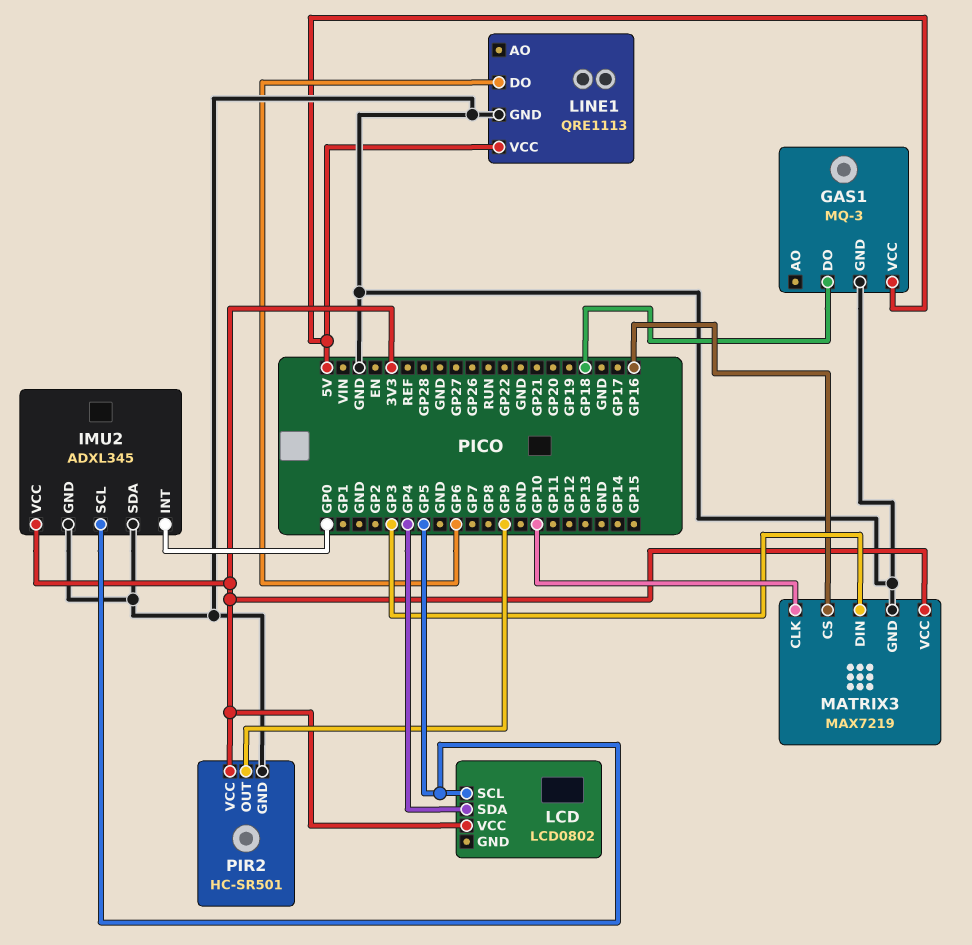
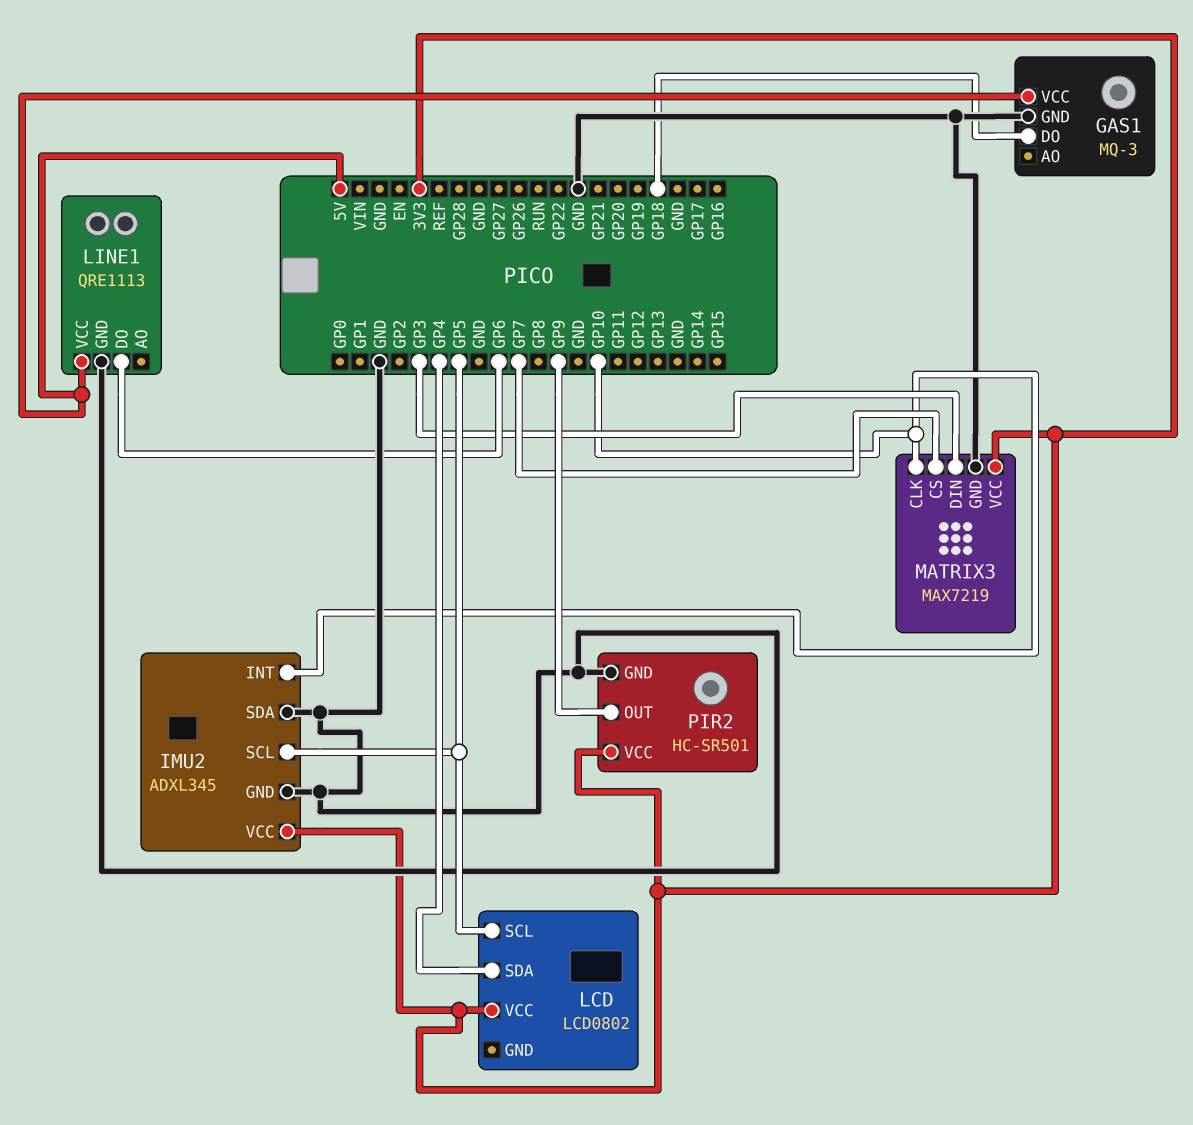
IMU2 pin INT: GP0 -> GP10
MATRIX3 pin CS: GP16 -> GP7

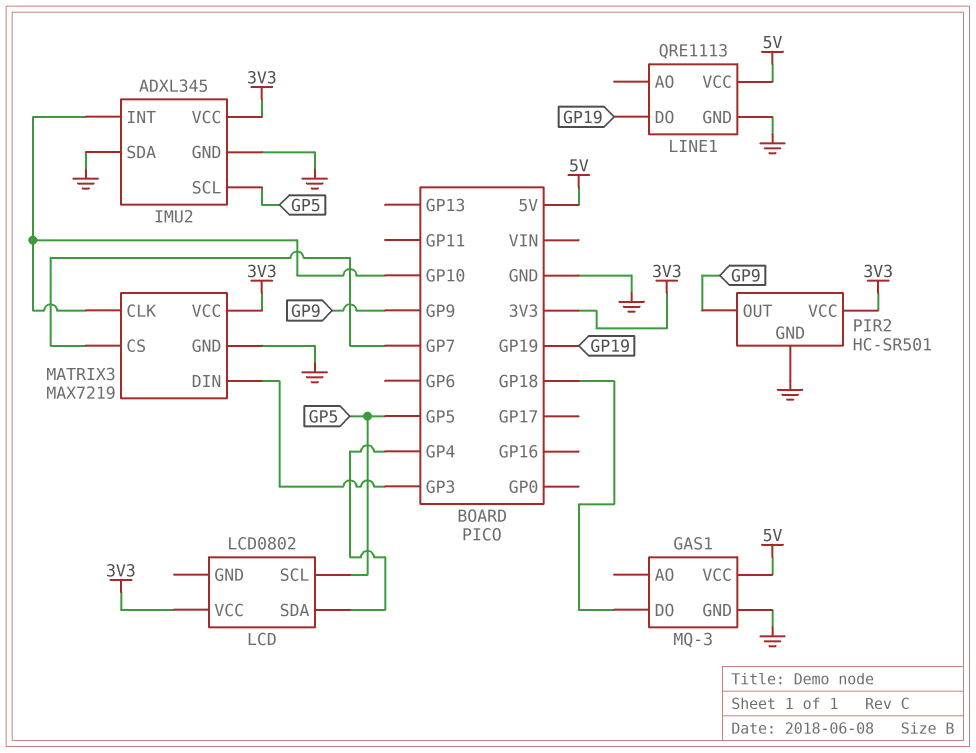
LINE1 pin DO: GP6 -> GP19

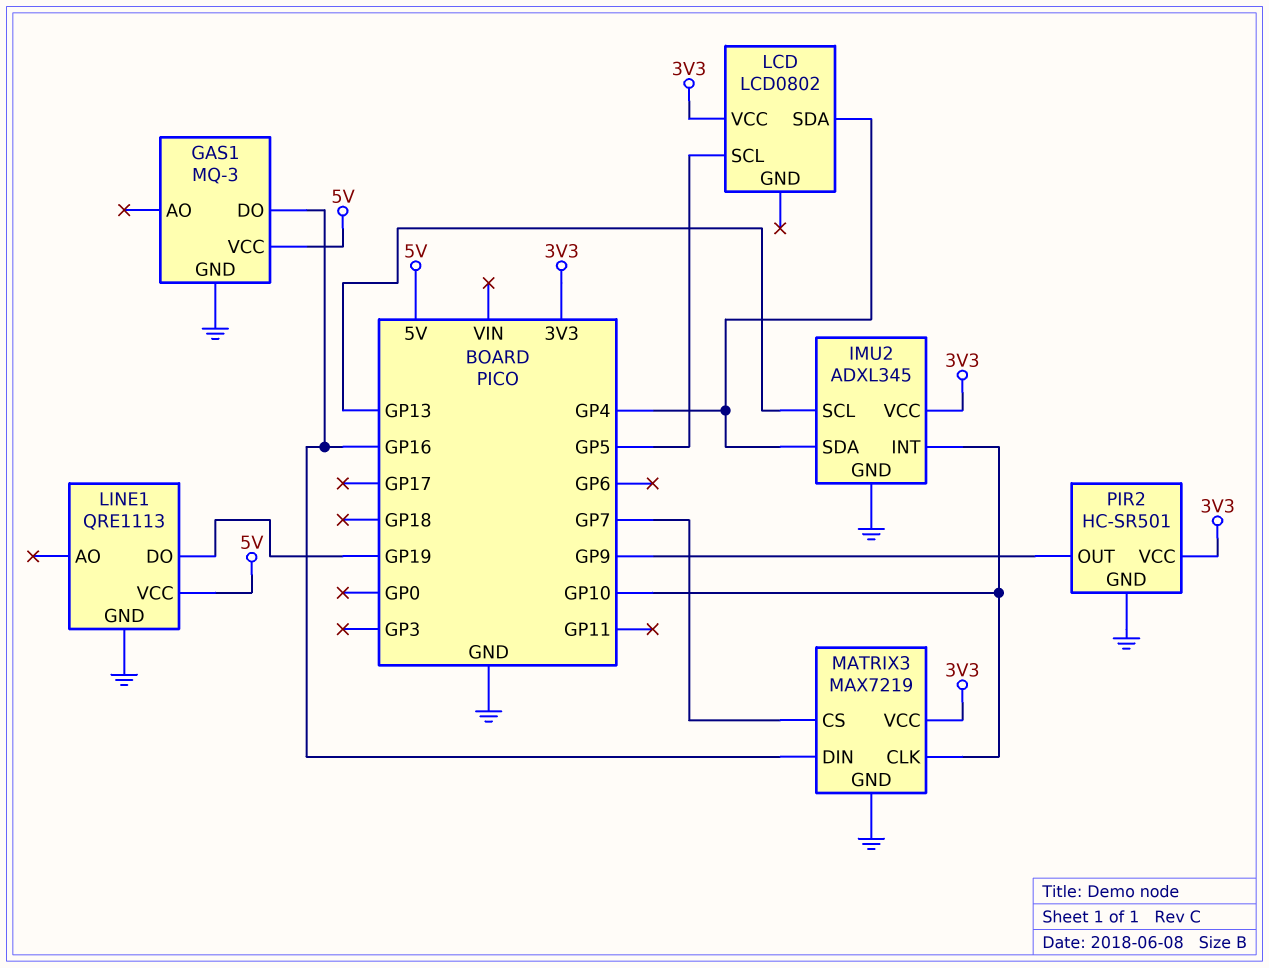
GAS1 pin DO: GP18 -> GP16
IMU2 pin SCL: GP5 -> GP13
IMU2 pin SDA: GND -> GP4
MATRIX3 pin DIN: GP3 -> GP16

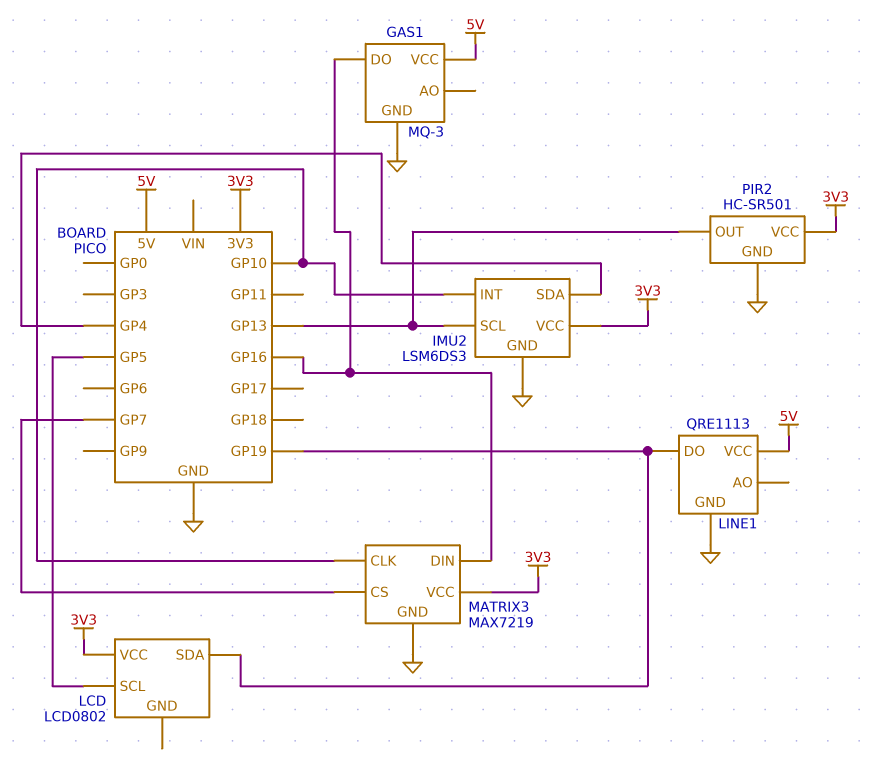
IMU2: ADXL345 -> LSM6DS3
LCD pin SDA: GP4 -> GP19
PIR2 pin OUT: GP9 -> GP13

